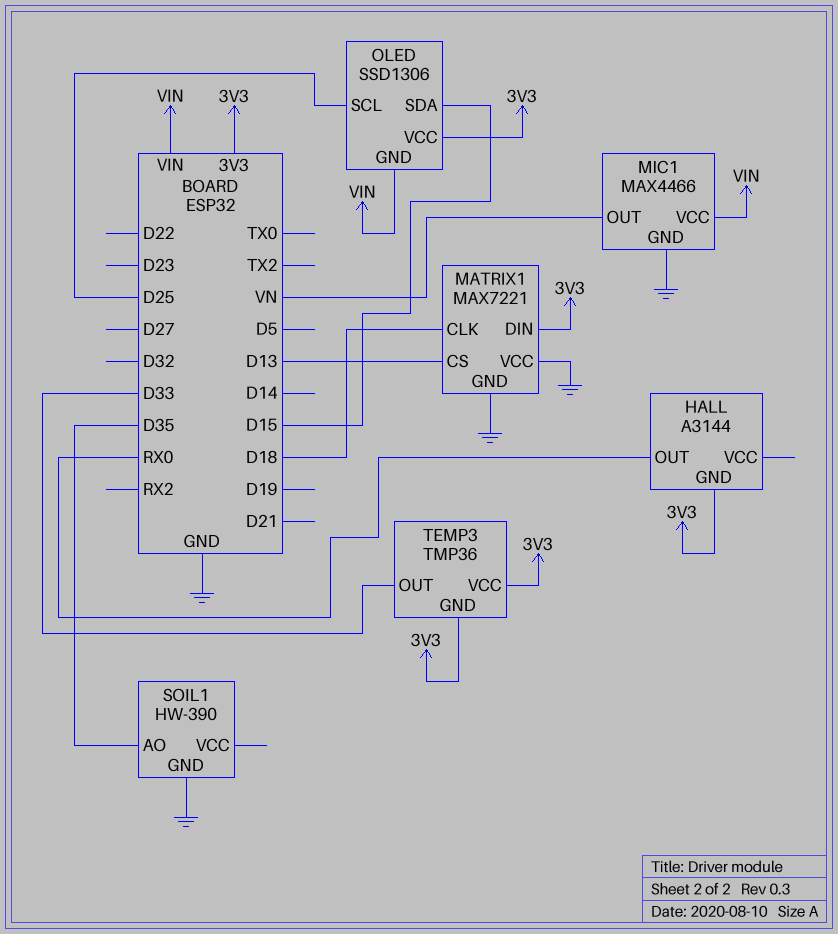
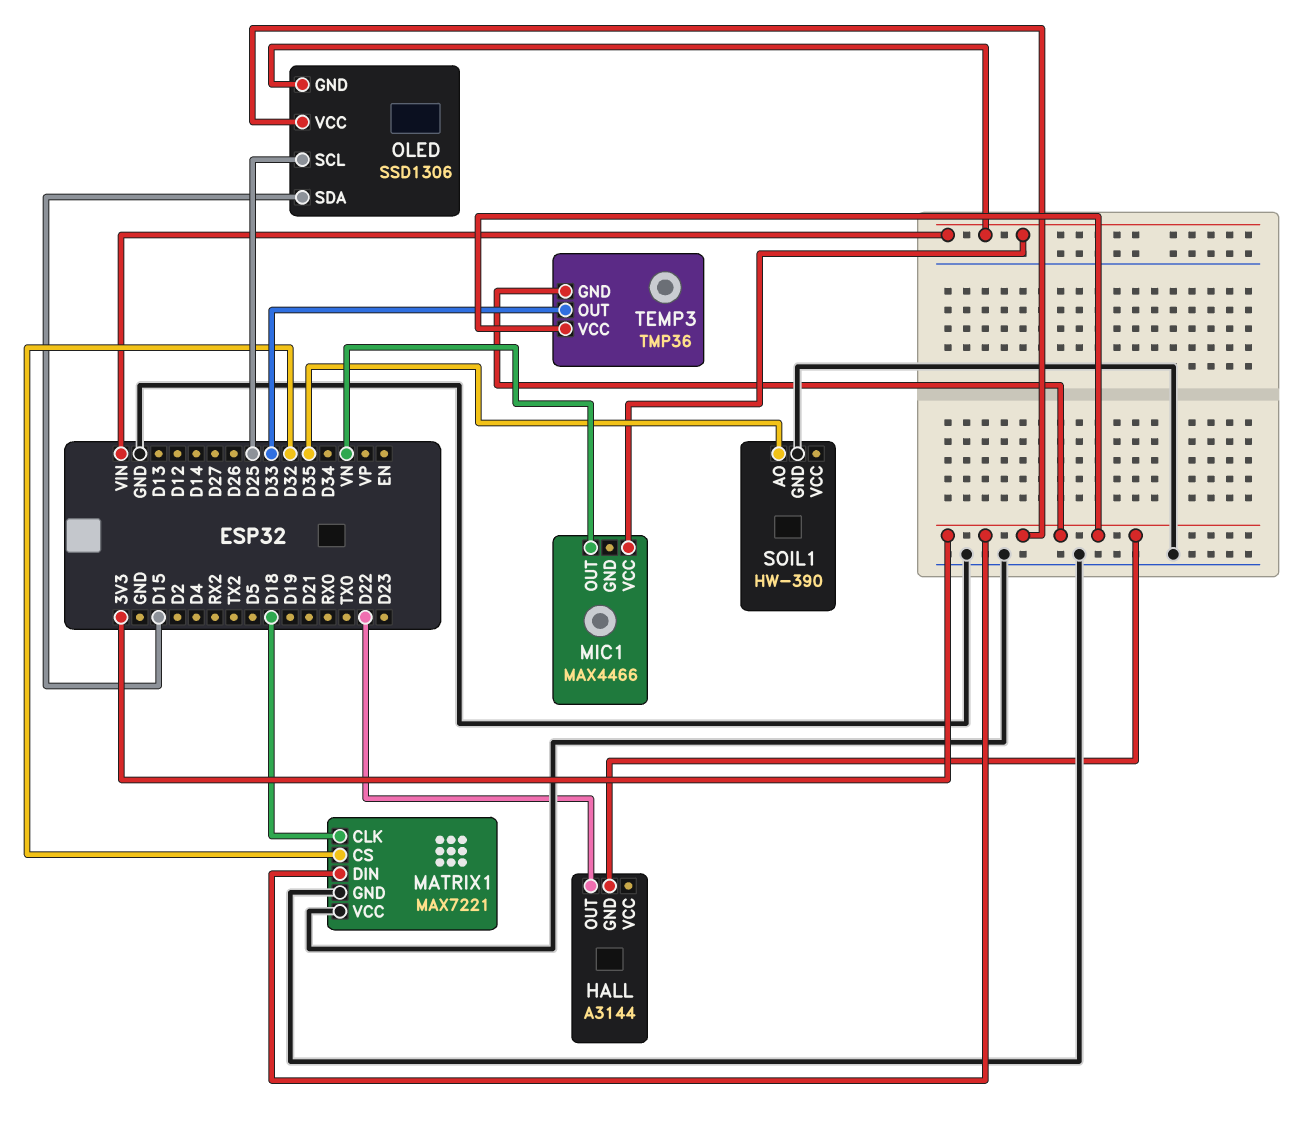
HALL pin OUT: RX0 -> D22
MATRIX1 pin CS: D13 -> D32
MIC1 pin GND: GND -> none

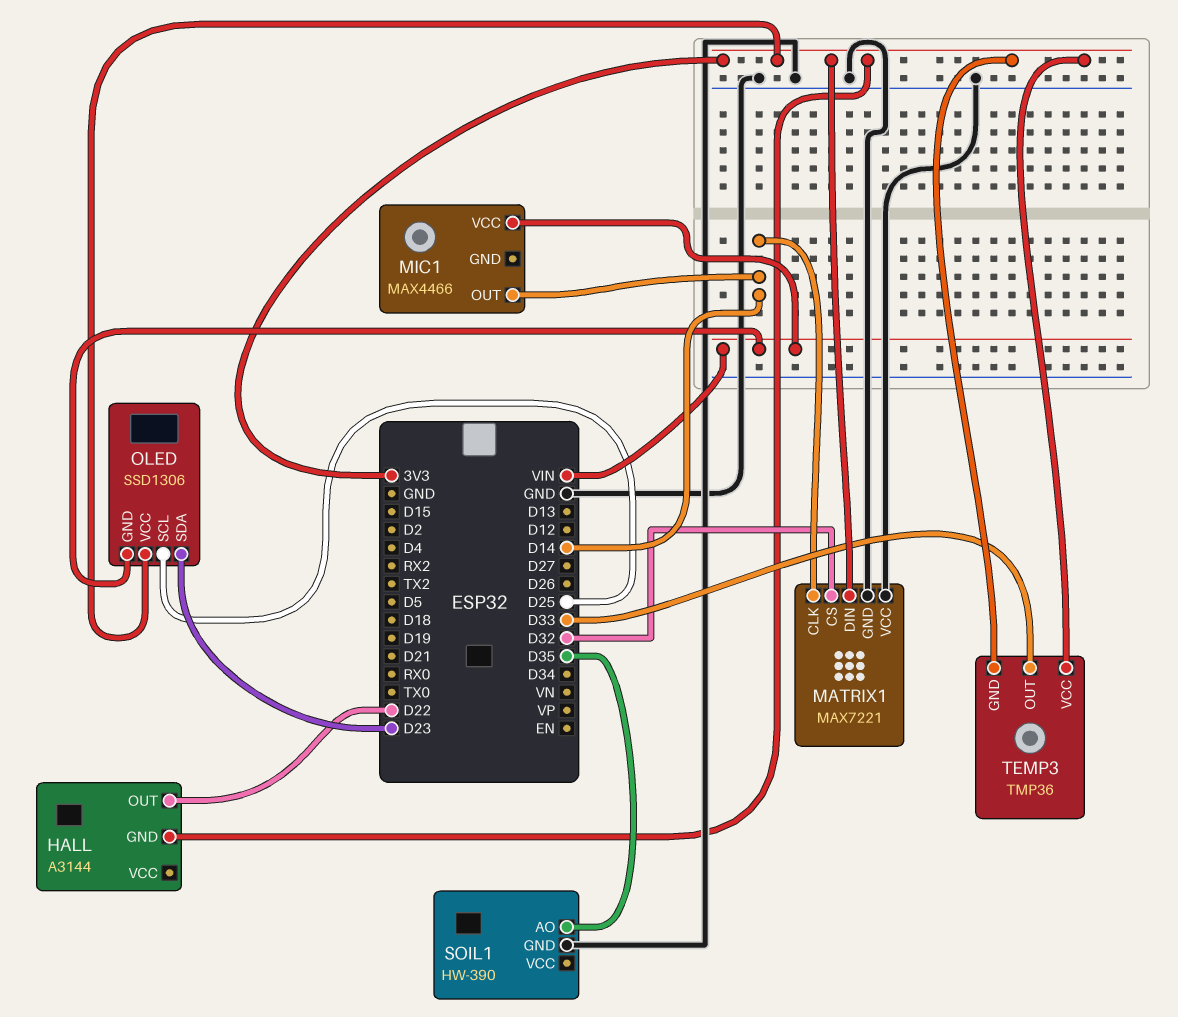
MATRIX1 pin CLK: D18 -> D14
MIC1 pin OUT: VN -> D14
OLED pin SDA: D15 -> D23

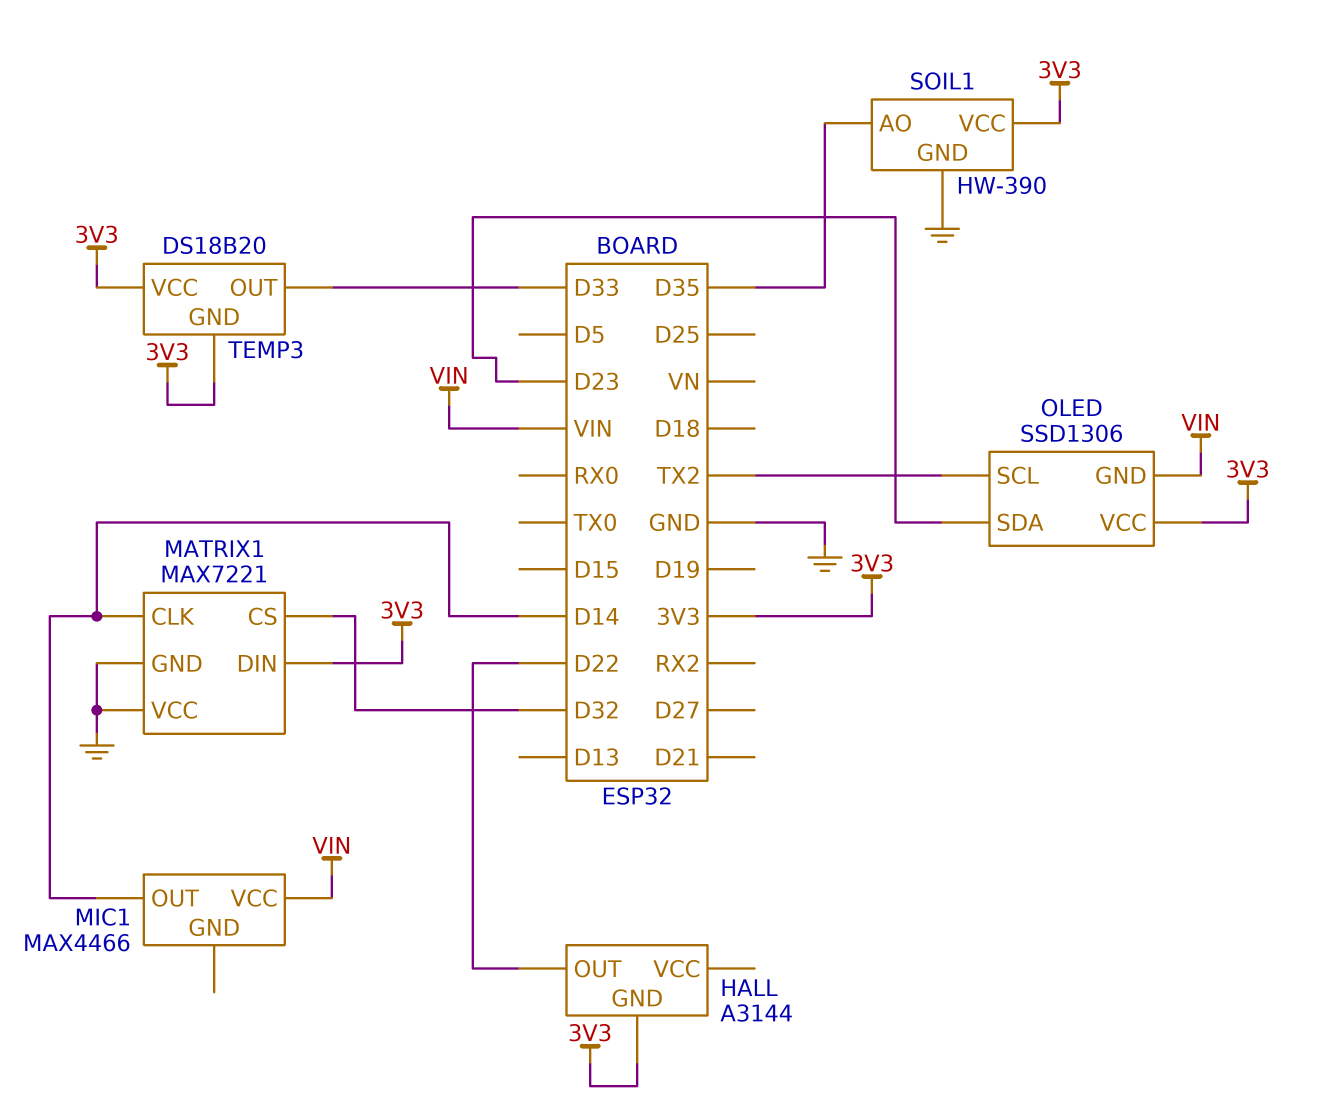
OLED pin SCL: D25 -> TX2
SOIL1 pin VCC: none -> 3V3
TEMP3: TMP36 -> DS18B20

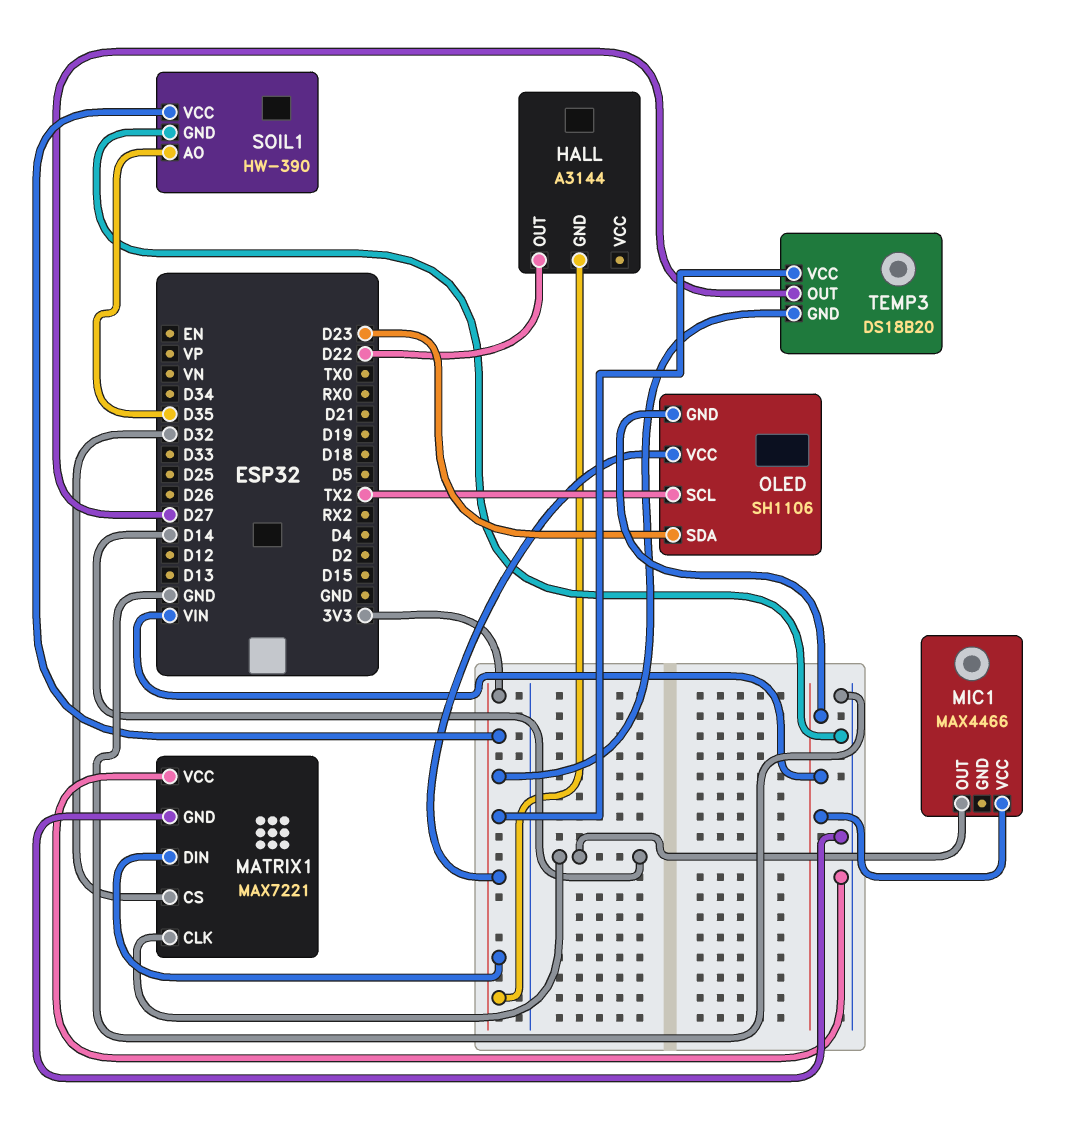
OLED: SSD1306 -> SH1106
TEMP3 pin OUT: D33 -> D27

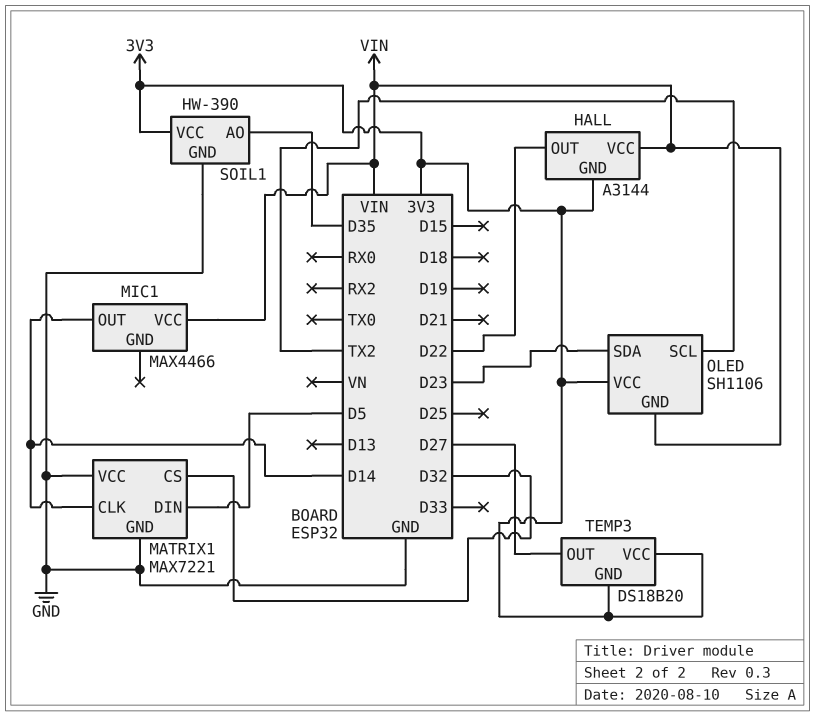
HALL pin VCC: none -> VIN
MATRIX1 pin DIN: 3V3 -> D5

